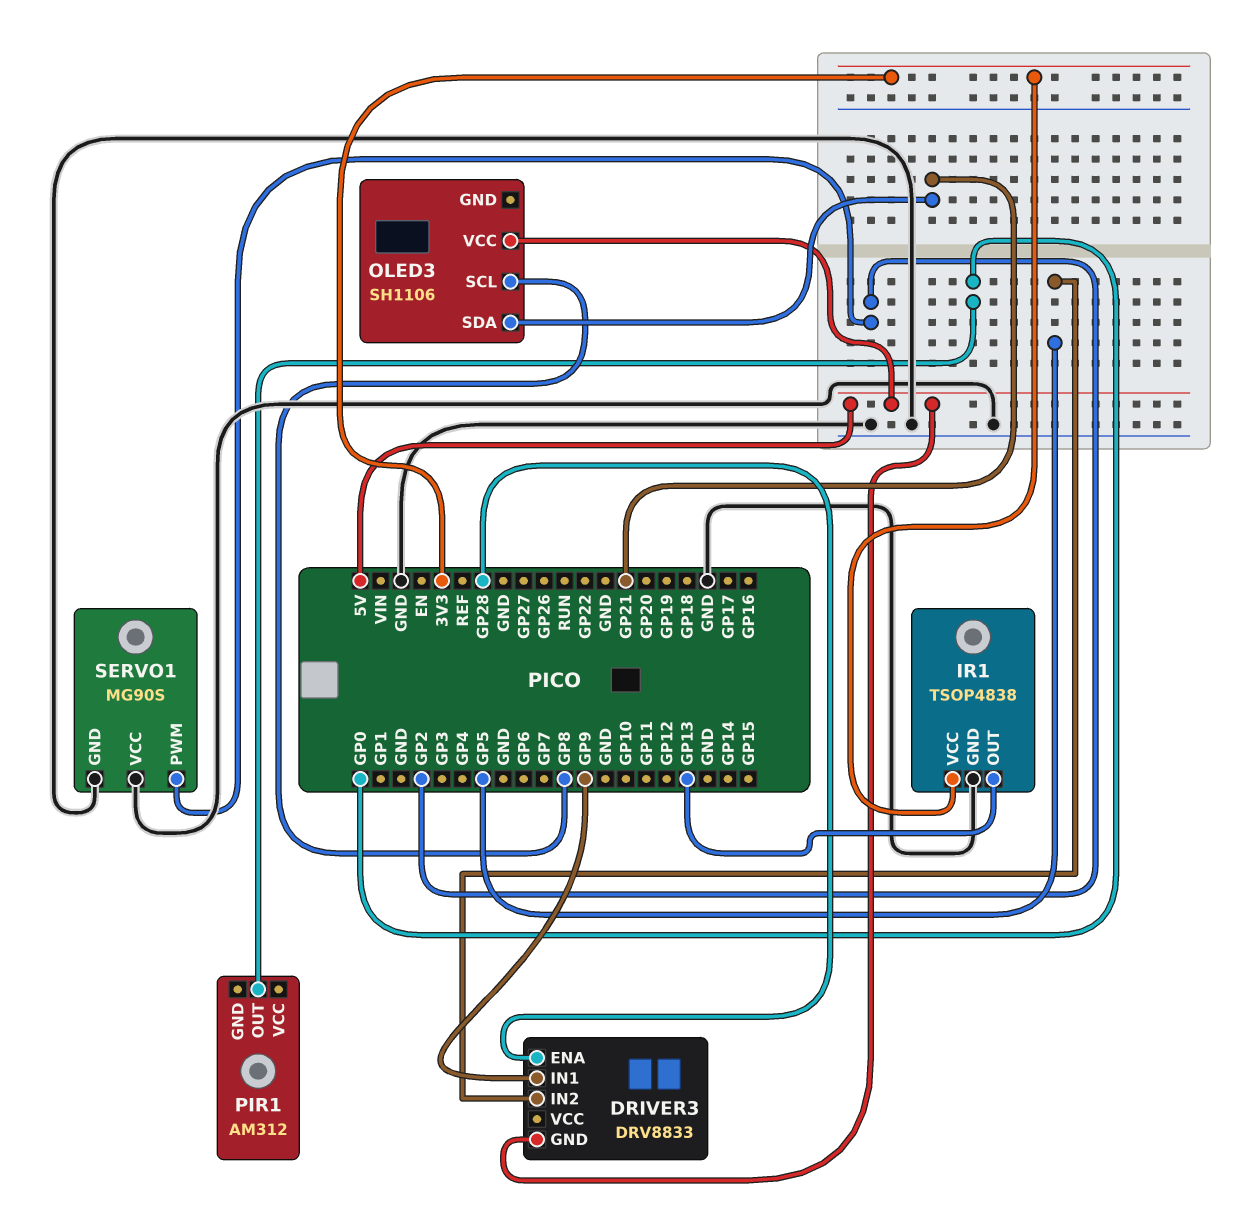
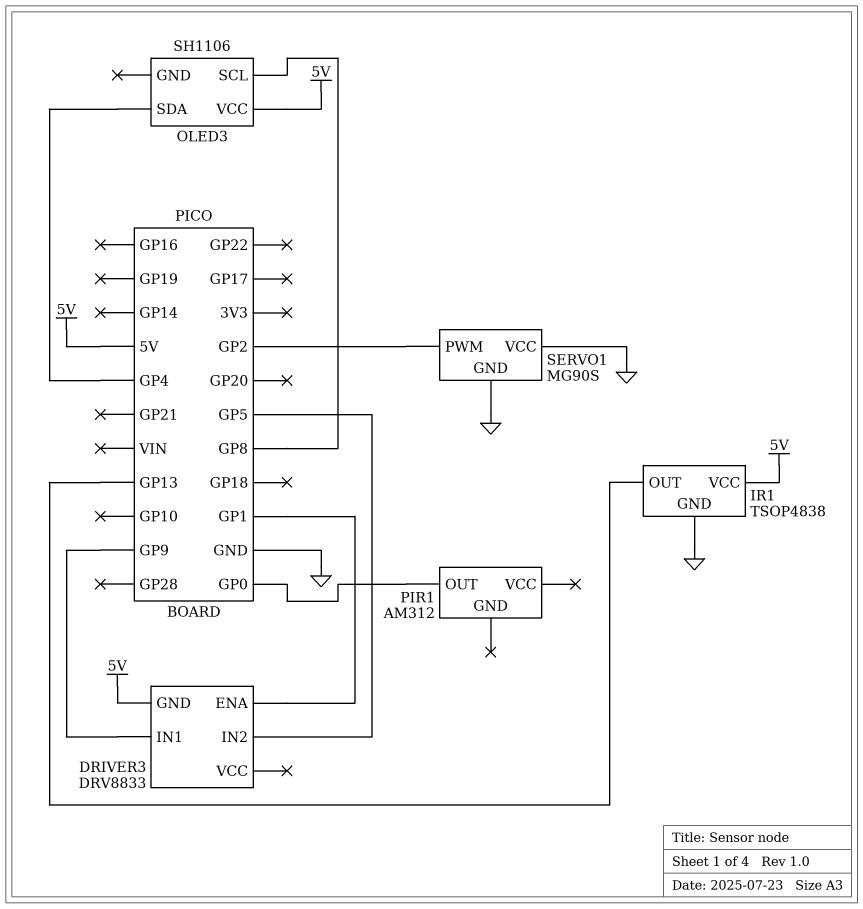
DRIVER3 pin ENA: GP28 -> GP1
IR1 pin VCC: 3V3 -> 5V
OLED3 pin SDA: GP21 -> GP4

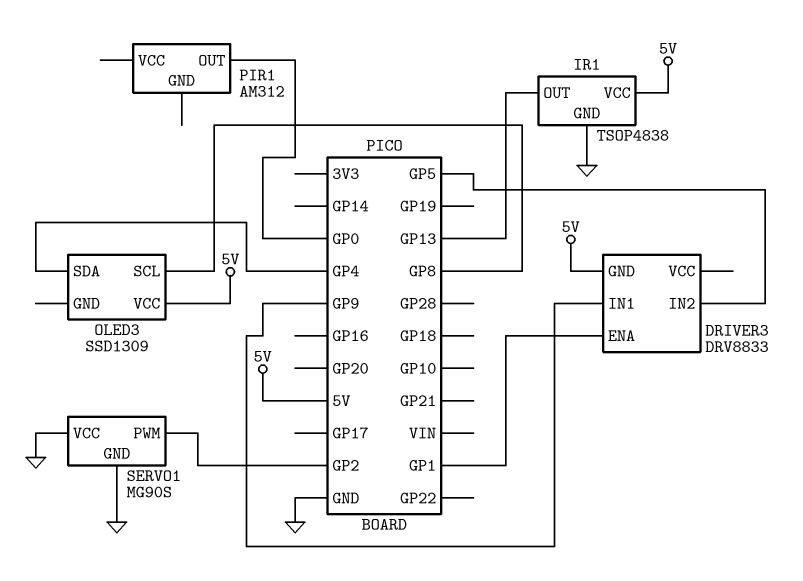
OLED3: SH1106 -> SSD1309

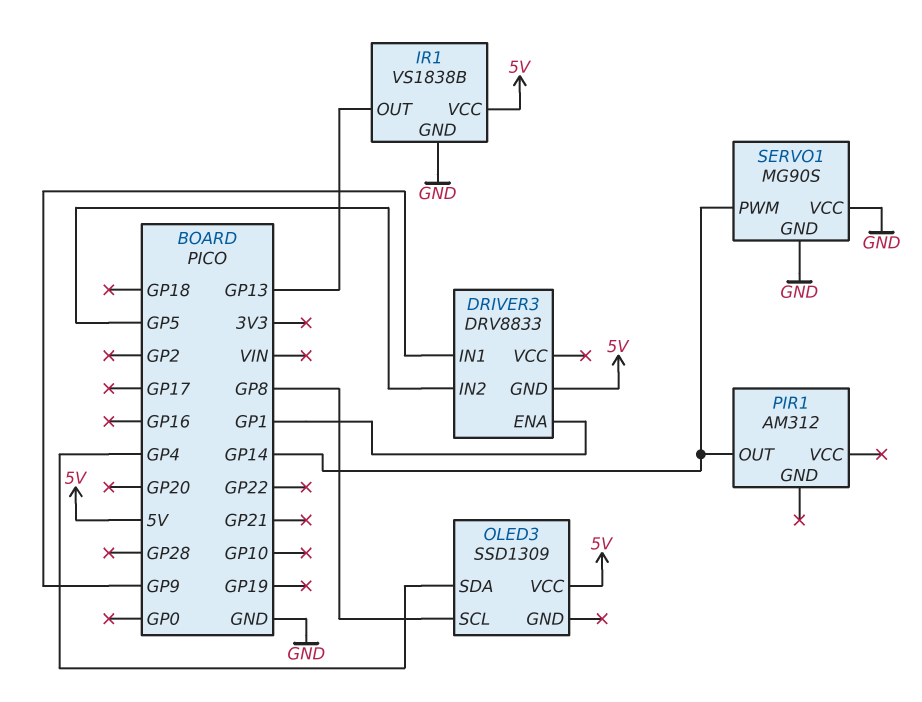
IR1: TSOP4838 -> VS1838B
PIR1 pin OUT: GP0 -> GP14
SERVO1 pin PWM: GP2 -> GP14

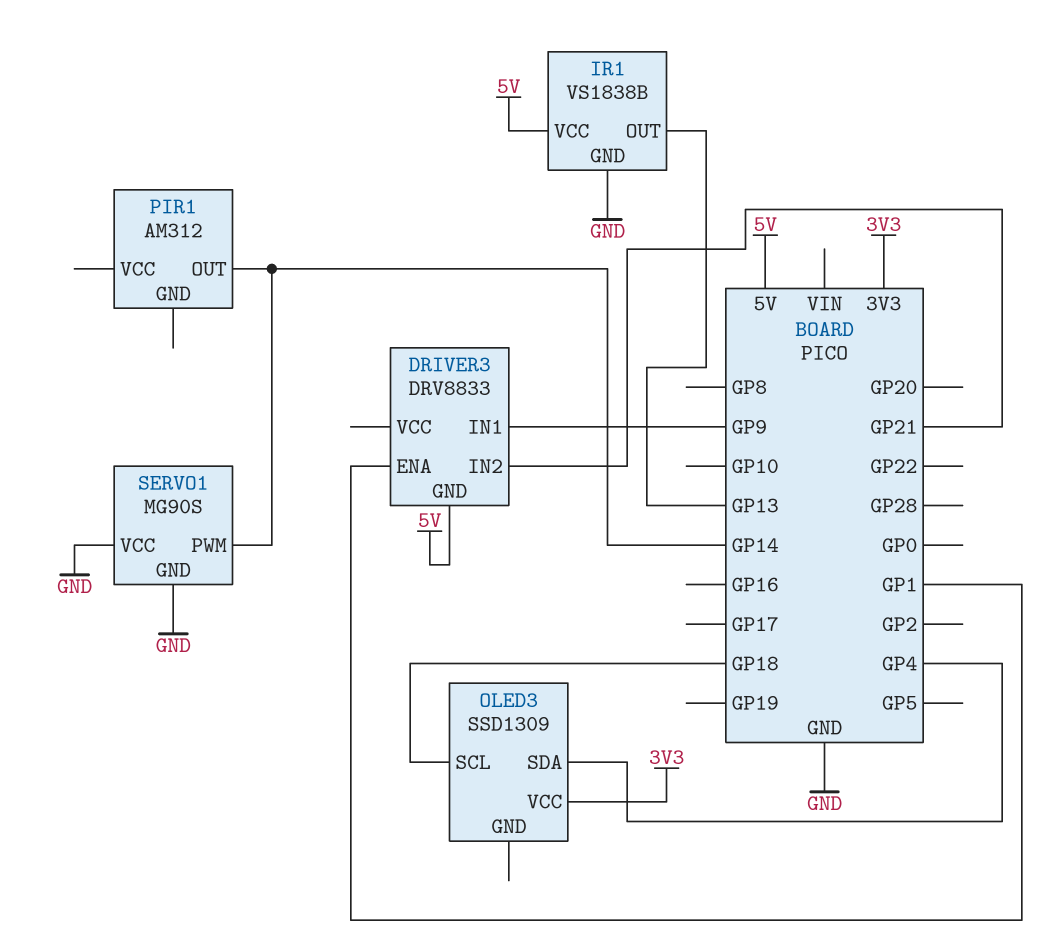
DRIVER3 pin IN2: GP5 -> GP21
OLED3 pin SCL: GP8 -> GP18
OLED3 pin VCC: 5V -> 3V3

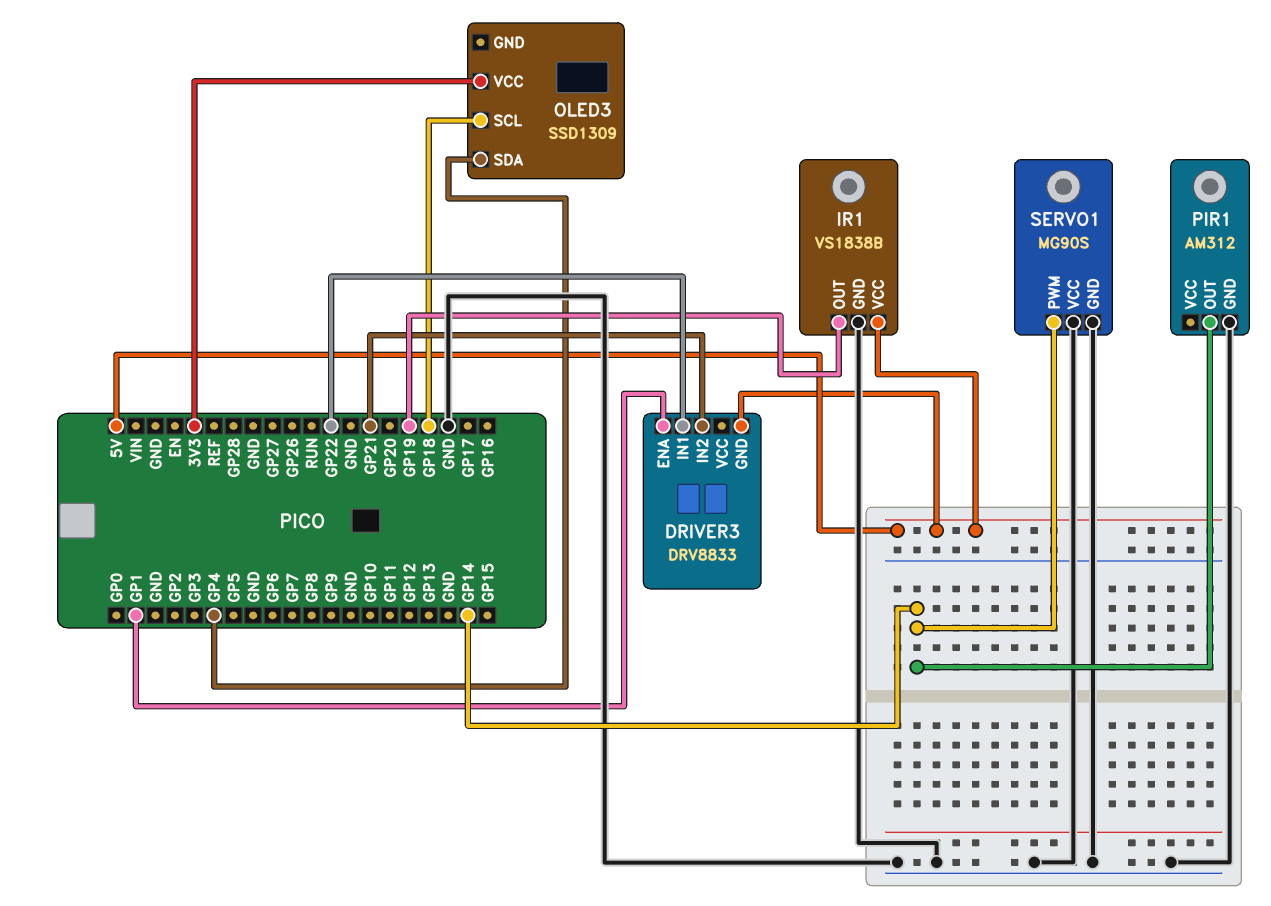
DRIVER3 pin IN1: GP9 -> GP22
IR1 pin OUT: GP13 -> GP19
PIR1 pin GND: none -> GND

